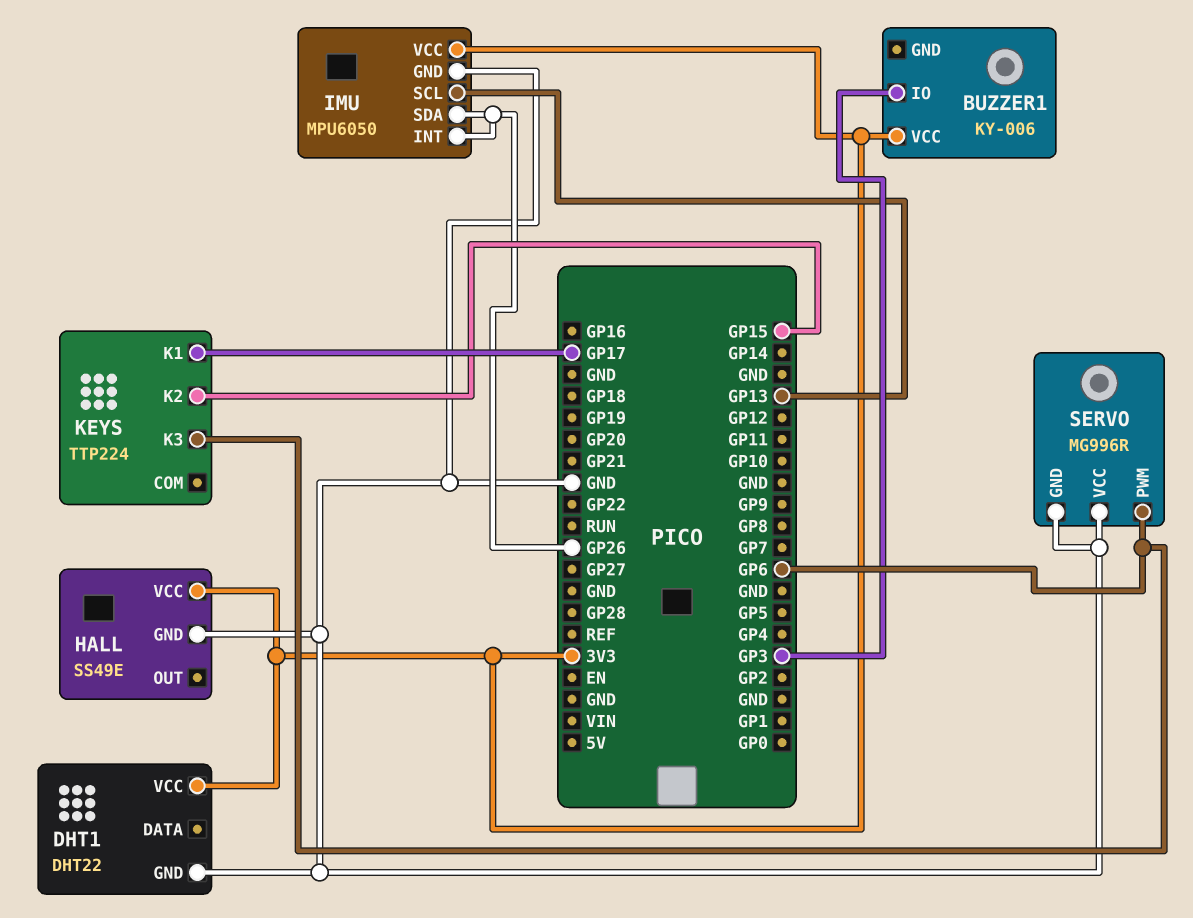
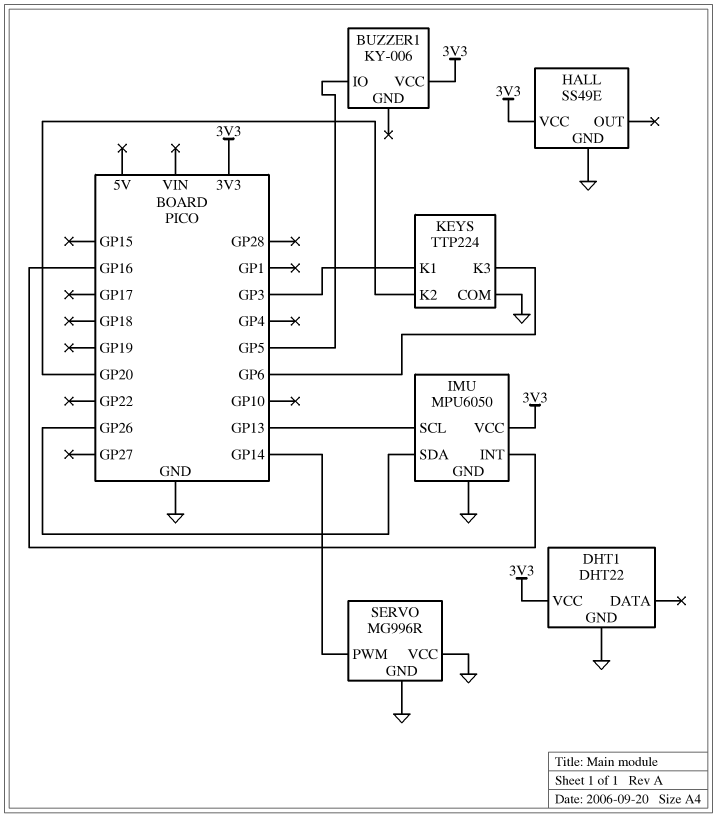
BUZZER1 pin IO: GP3 -> GP5
IMU pin INT: GP26 -> GP16
KEYS pin COM: none -> GND
KEYS pin K1: GP17 -> GP3
KEYS pin K2: GP15 -> GP20
SERVO pin PWM: GP6 -> GP14

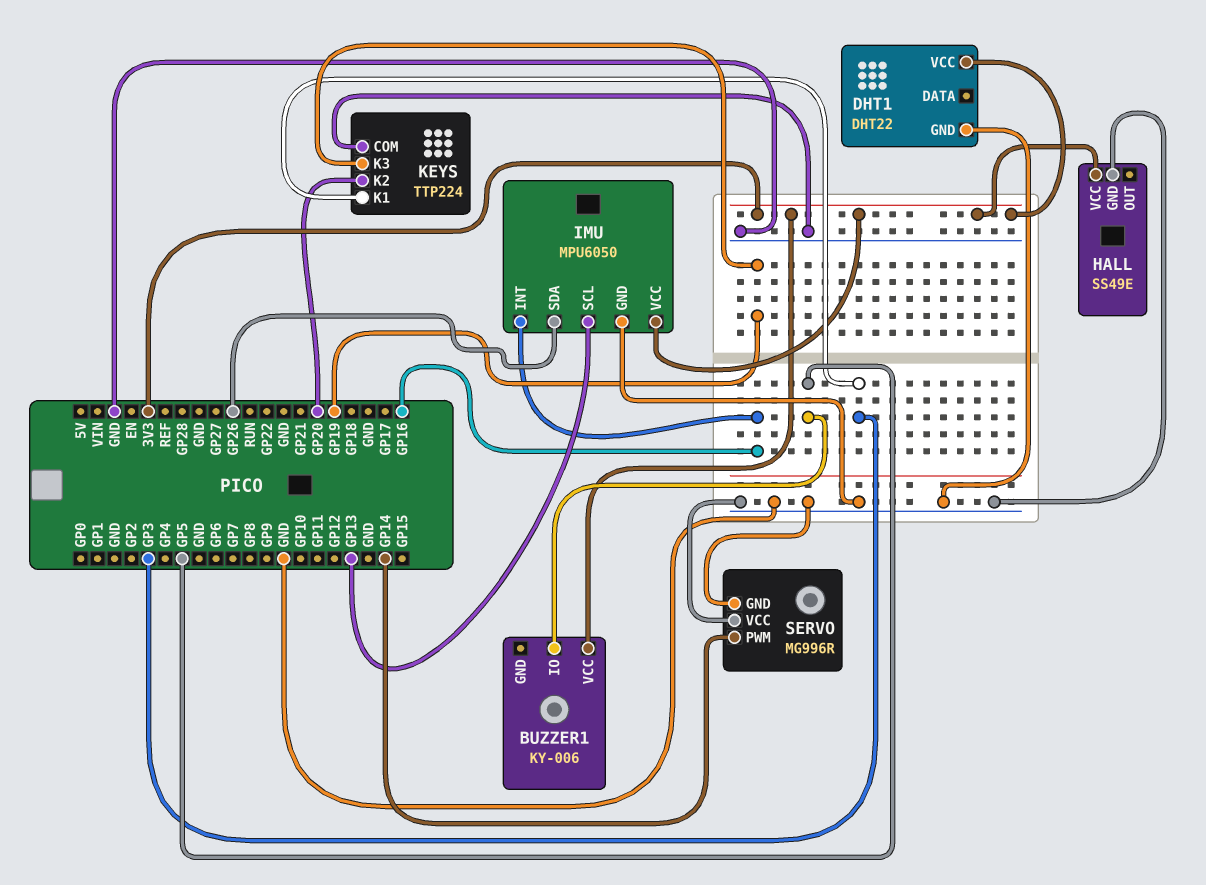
KEYS pin K3: GP6 -> GP19

